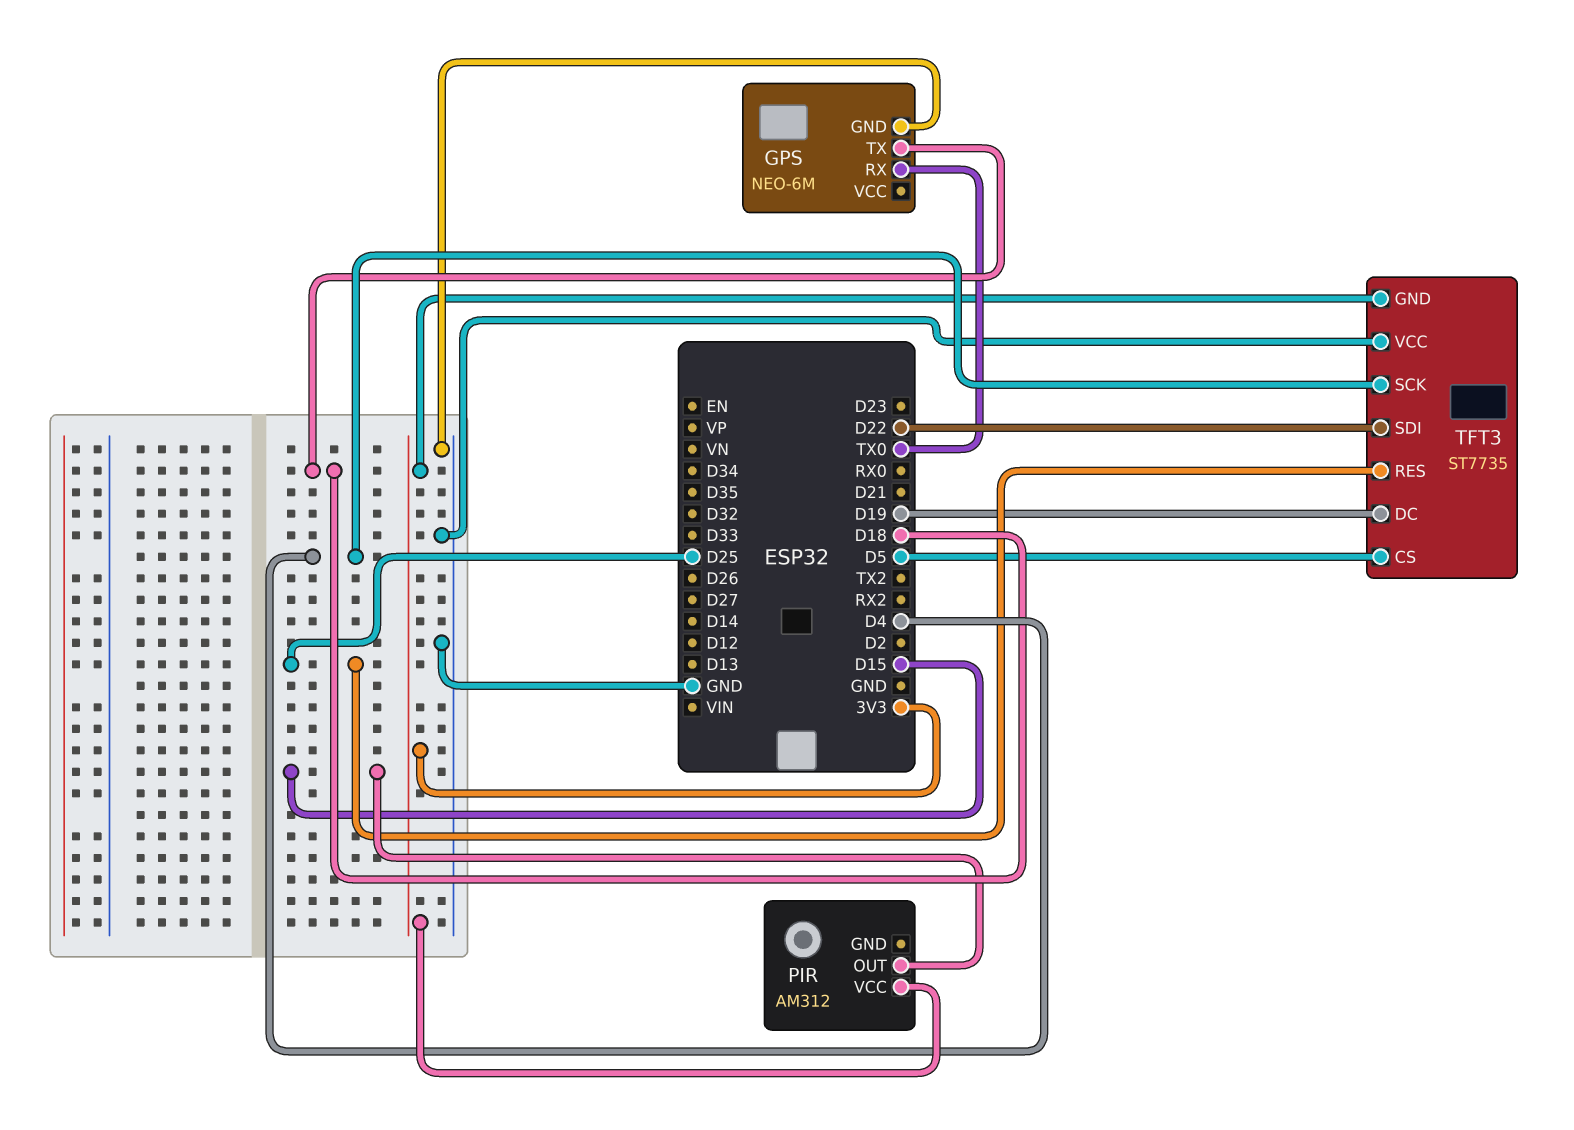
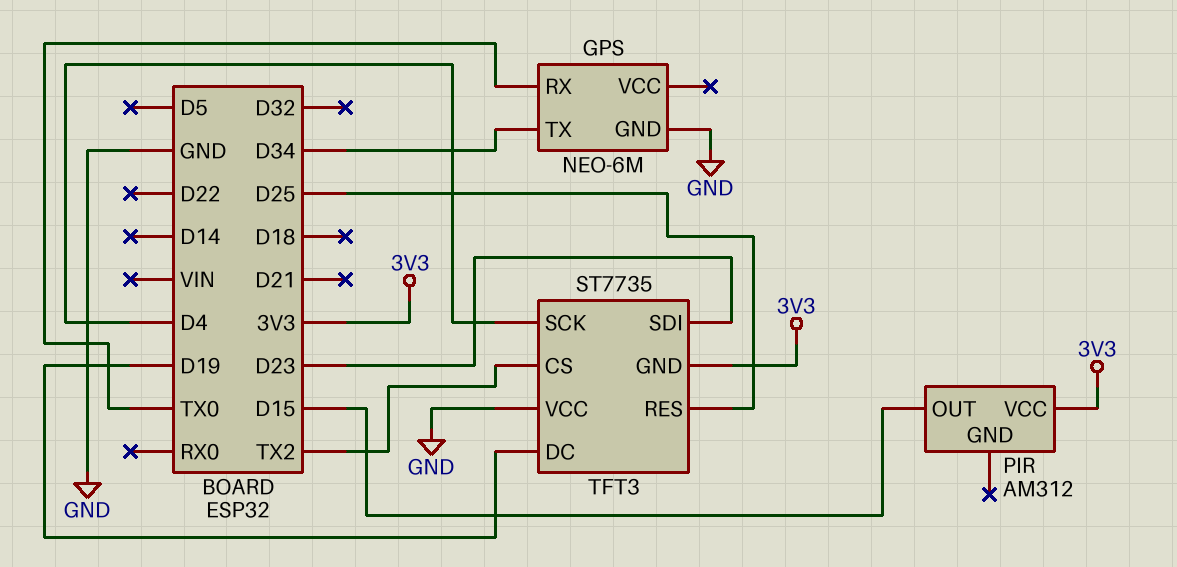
GPS pin TX: D18 -> D34
TFT3 pin CS: D5 -> TX2
TFT3 pin SDI: D22 -> D23

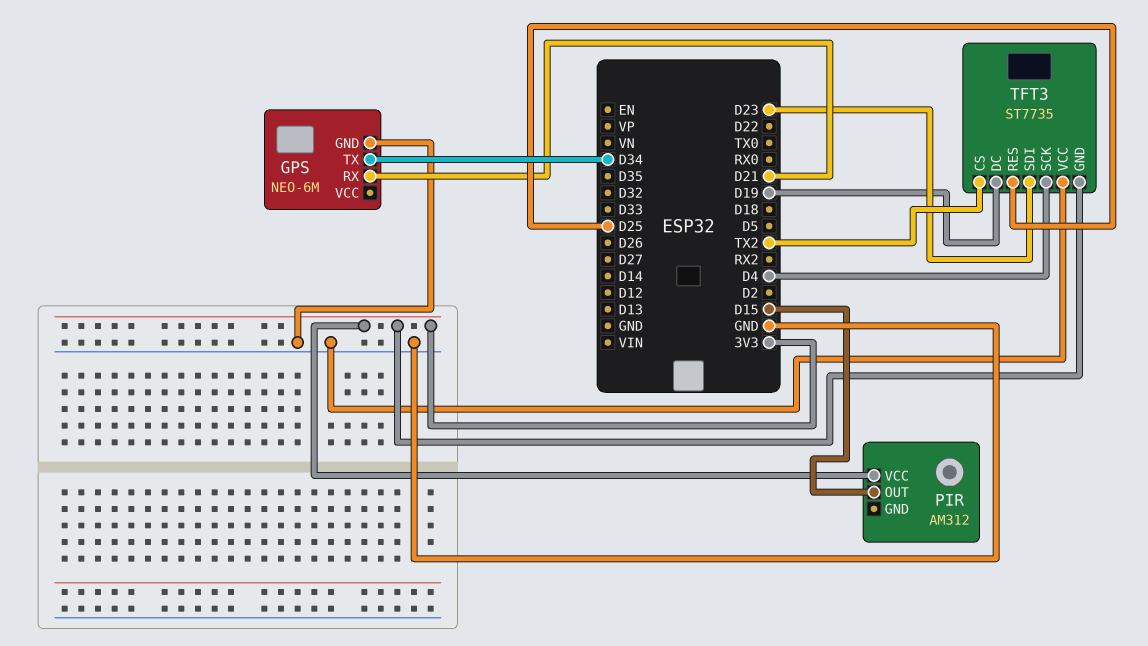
GPS pin RX: TX0 -> D21

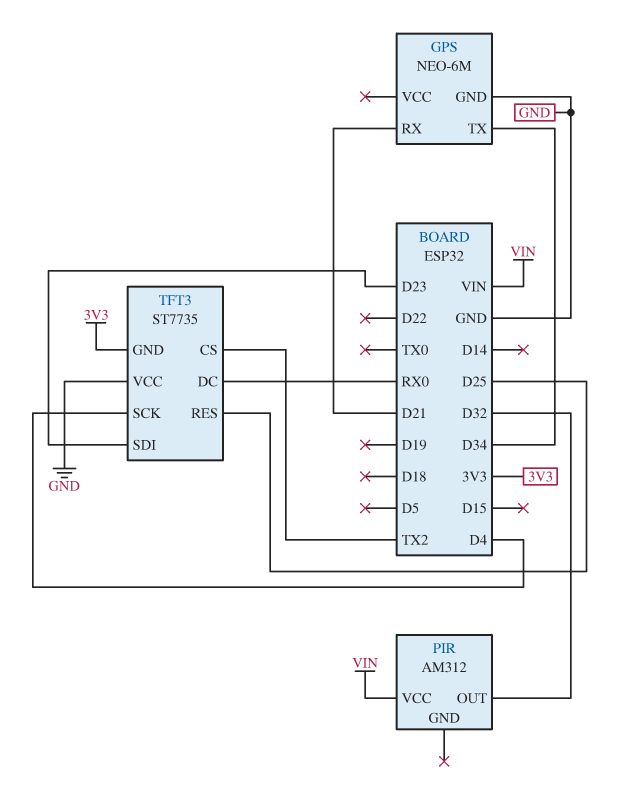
PIR pin OUT: D15 -> D32
PIR pin VCC: 3V3 -> VIN
TFT3 pin DC: D19 -> RX0

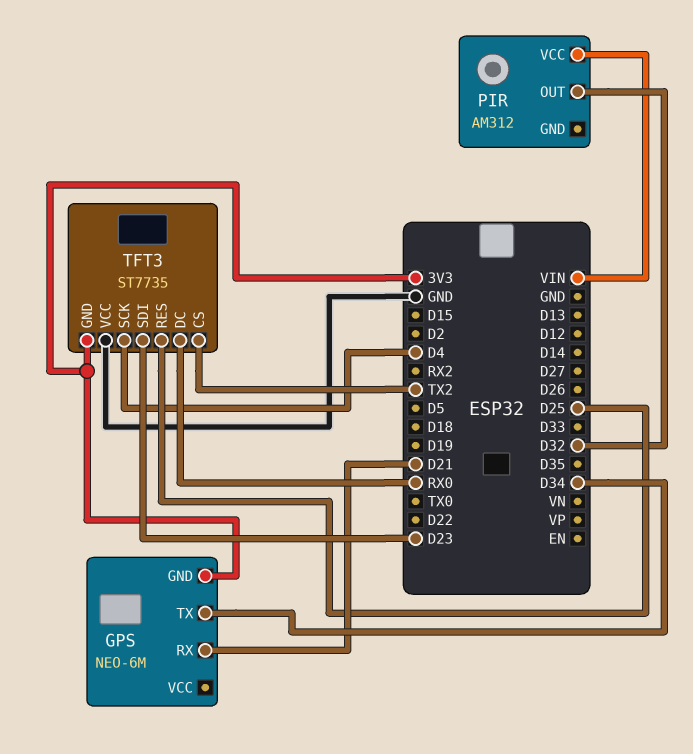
GPS pin GND: GND -> 3V3

